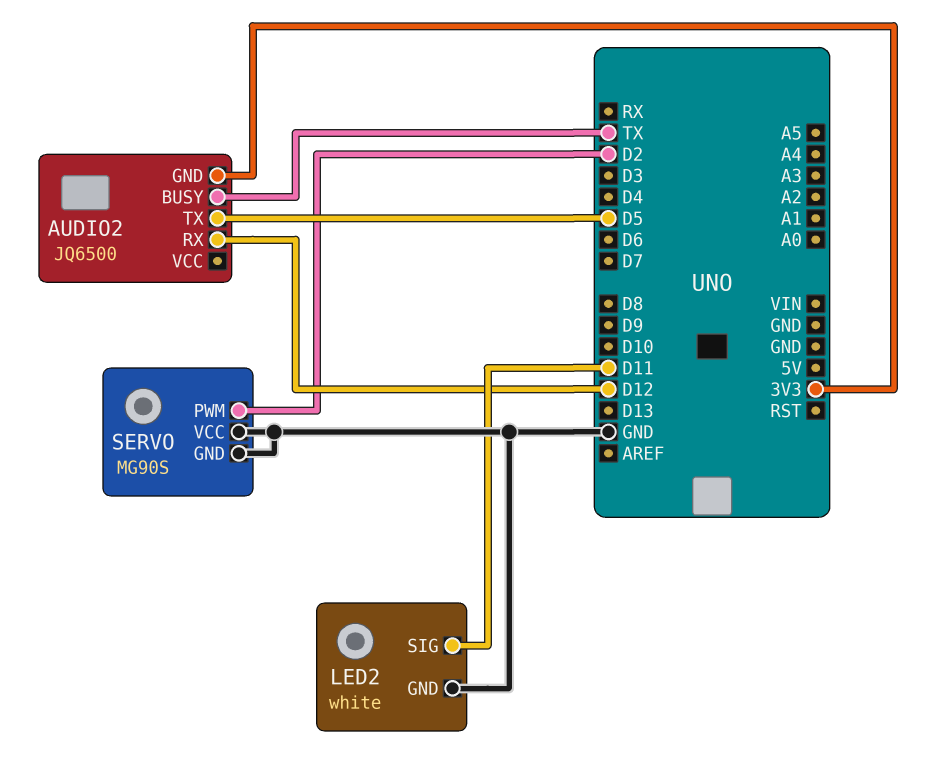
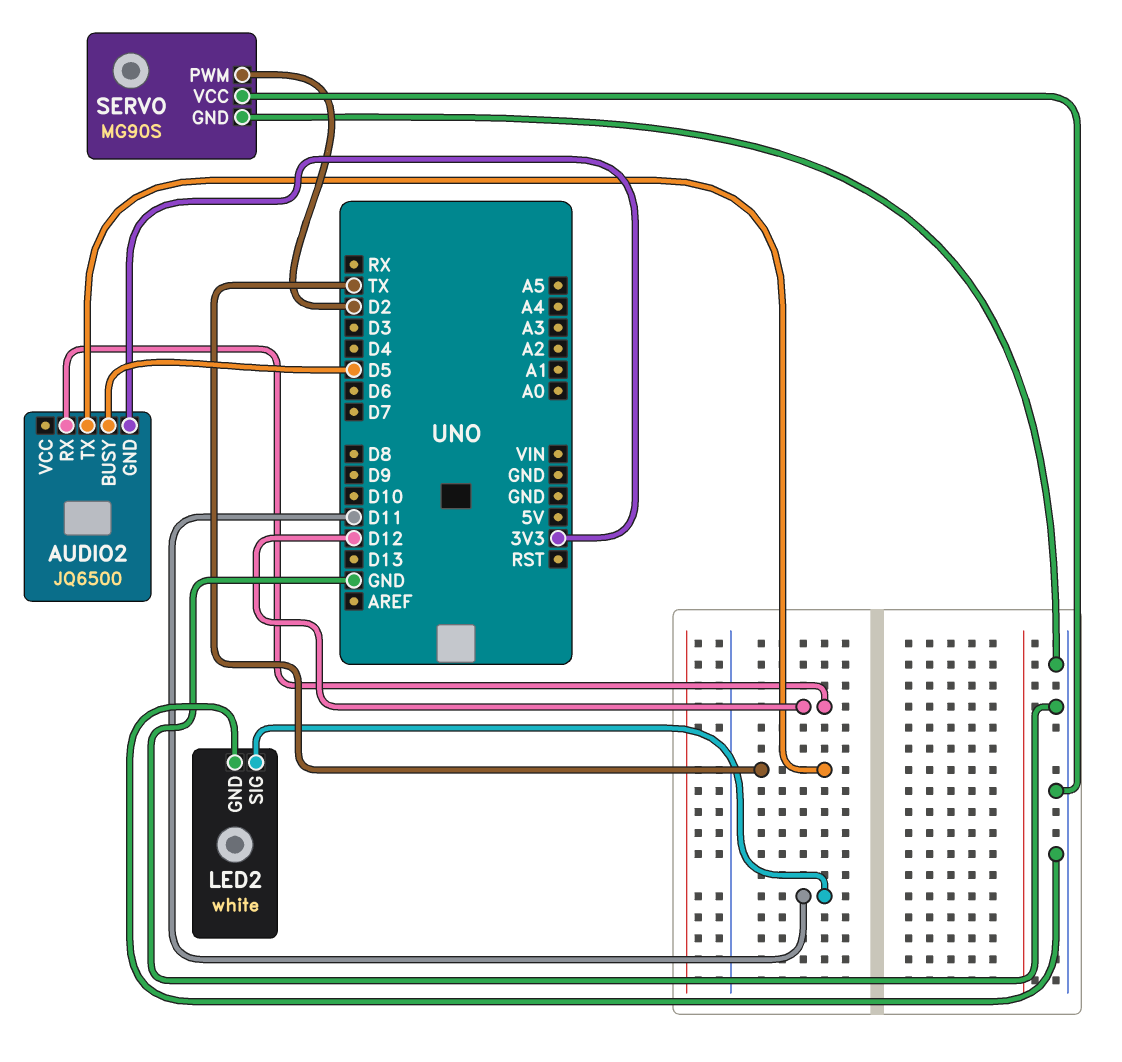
AUDIO2 pin BUSY: TX -> D5
AUDIO2 pin TX: D5 -> TX

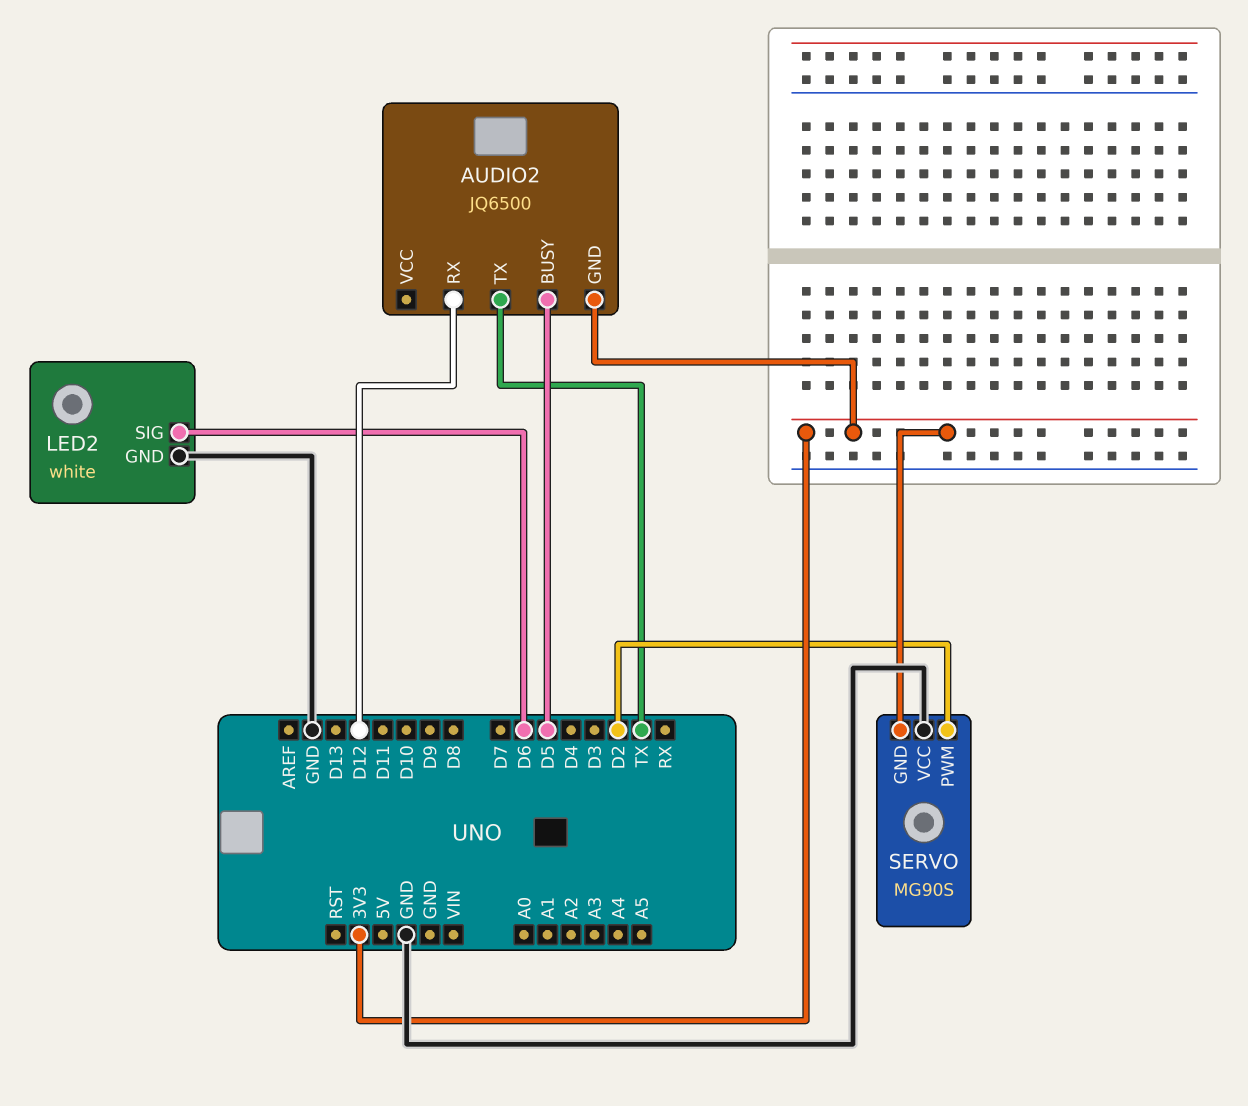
LED2 pin SIG: D11 -> D6
SERVO pin GND: GND -> 3V3

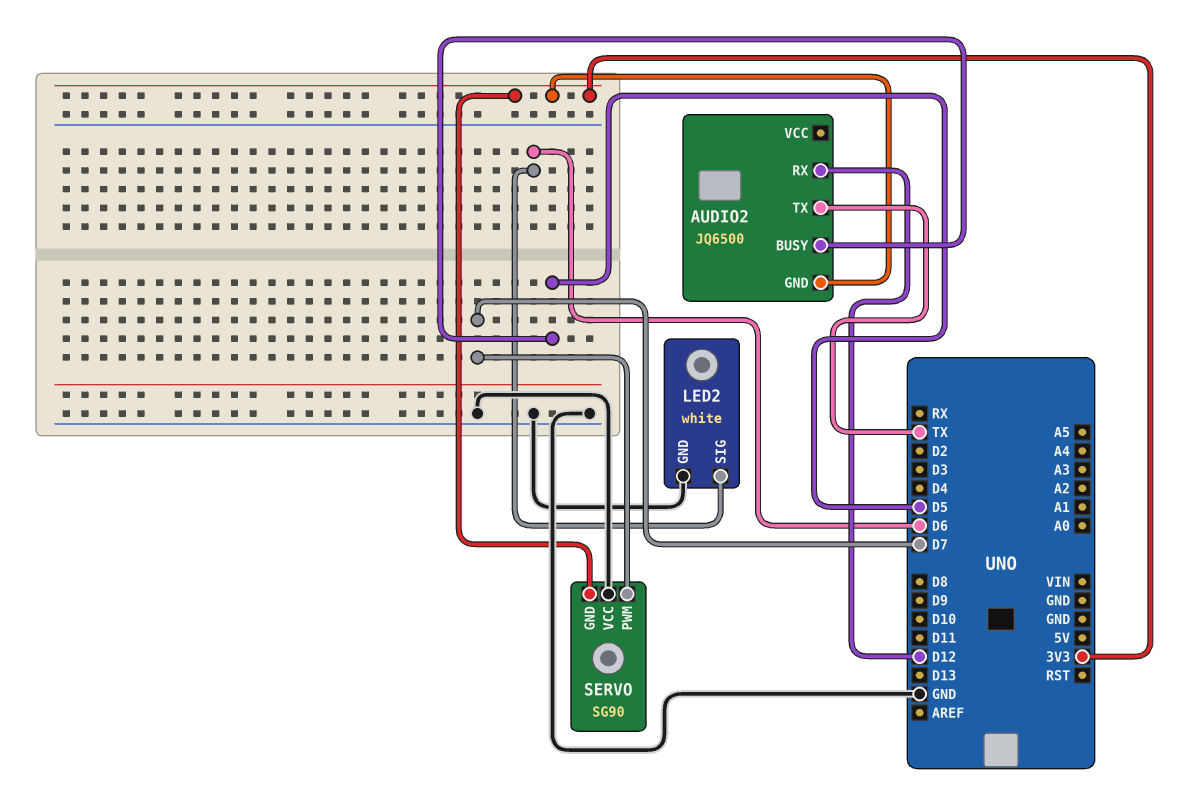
SERVO: MG90S -> SG90
SERVO pin PWM: D2 -> D7

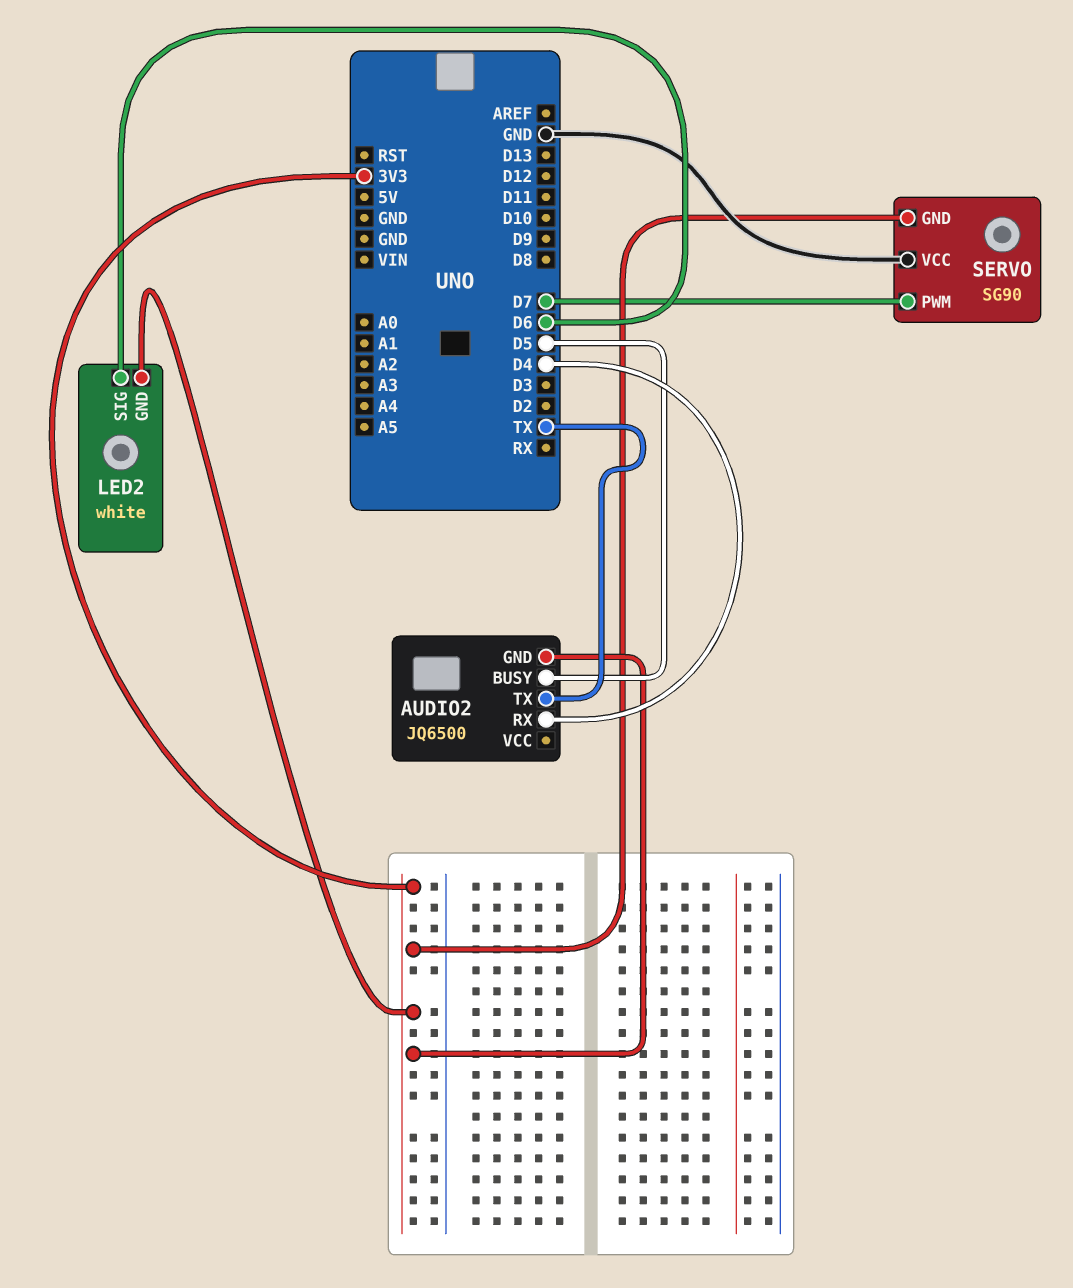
AUDIO2 pin RX: D12 -> D4
LED2 pin GND: GND -> 3V3

